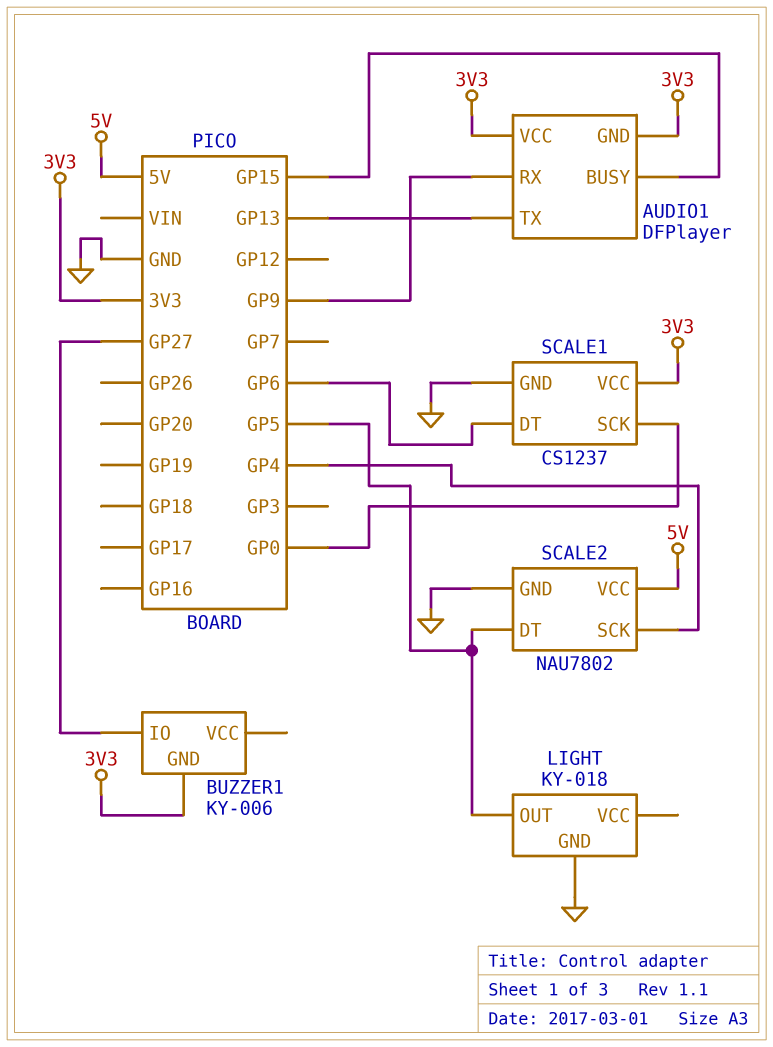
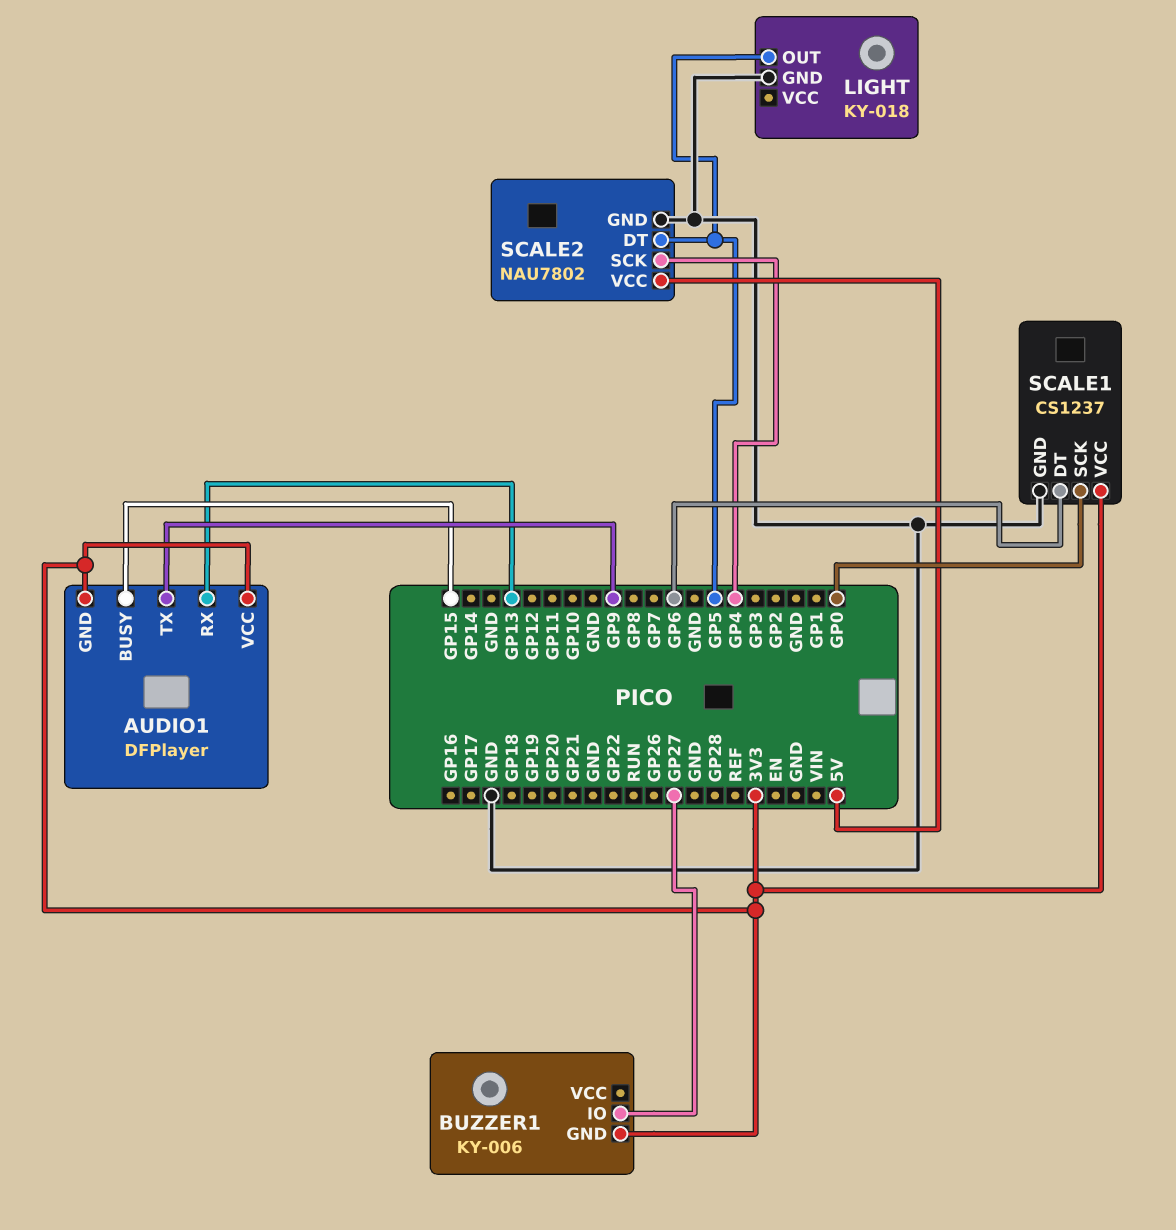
AUDIO1 pin RX: GP9 -> GP13
AUDIO1 pin TX: GP13 -> GP9

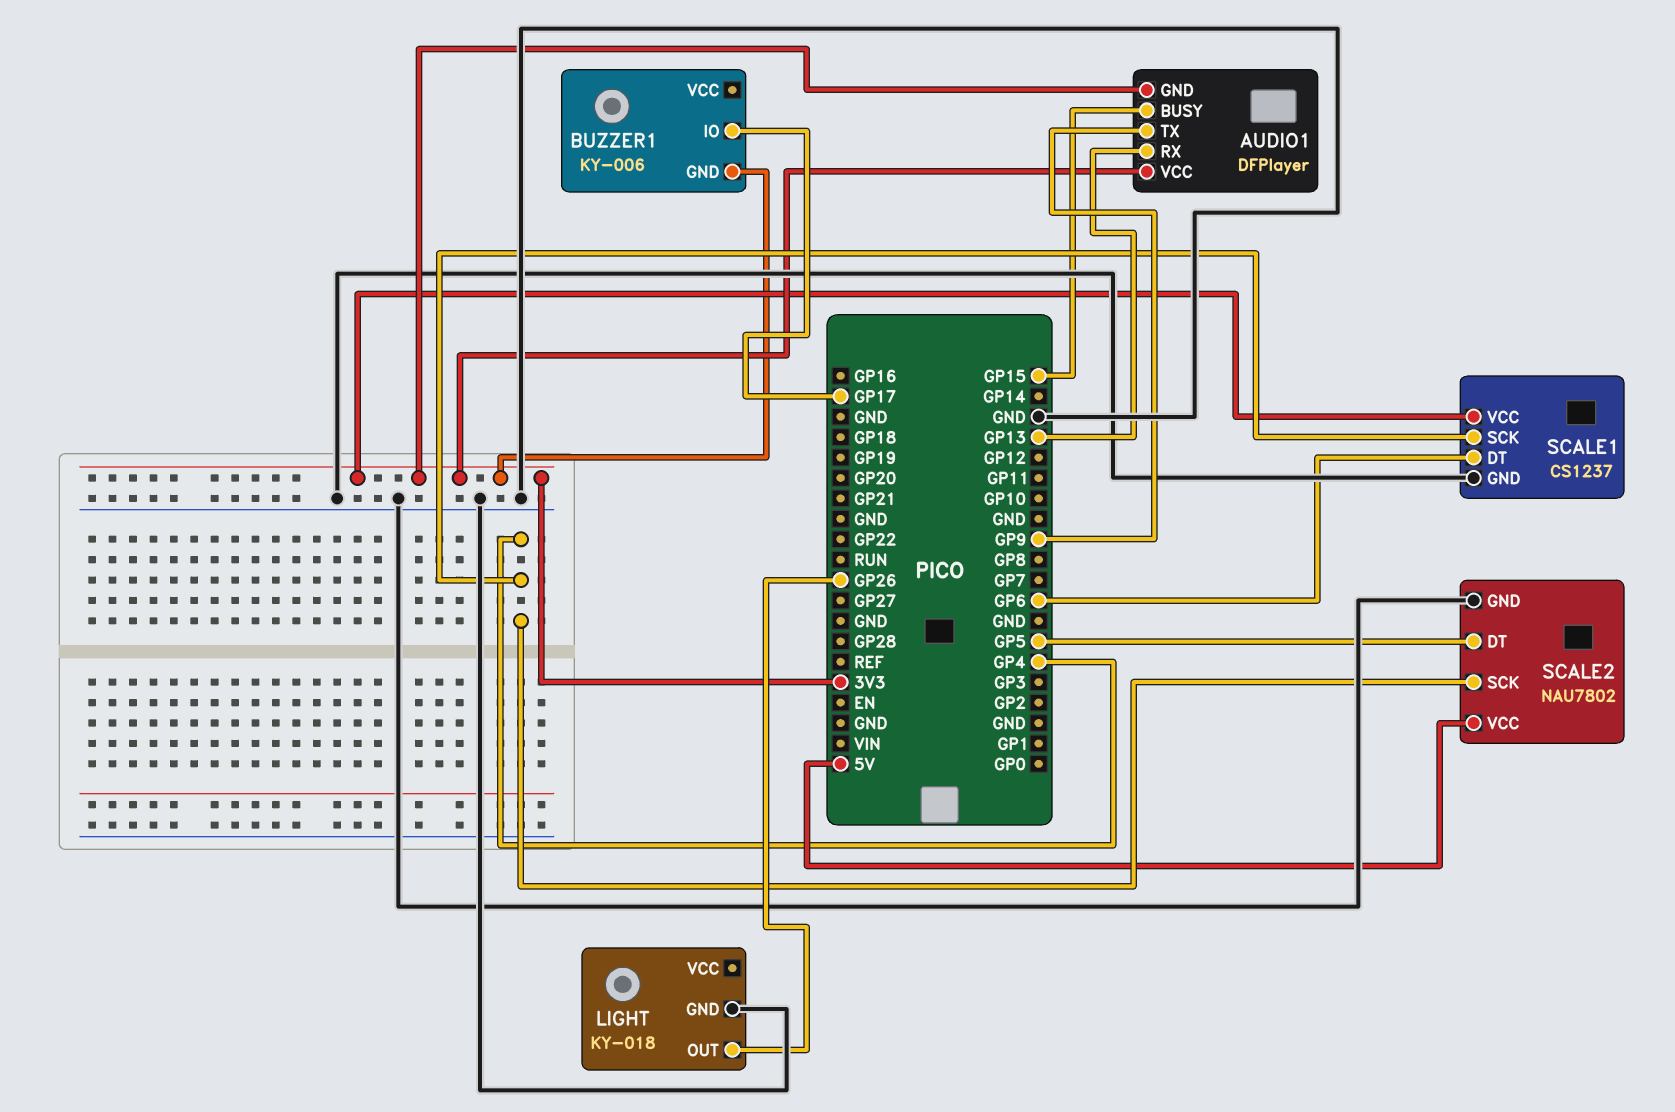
BUZZER1 pin IO: GP27 -> GP17
LIGHT pin OUT: GP5 -> GP26
SCALE1 pin SCK: GP0 -> GP4

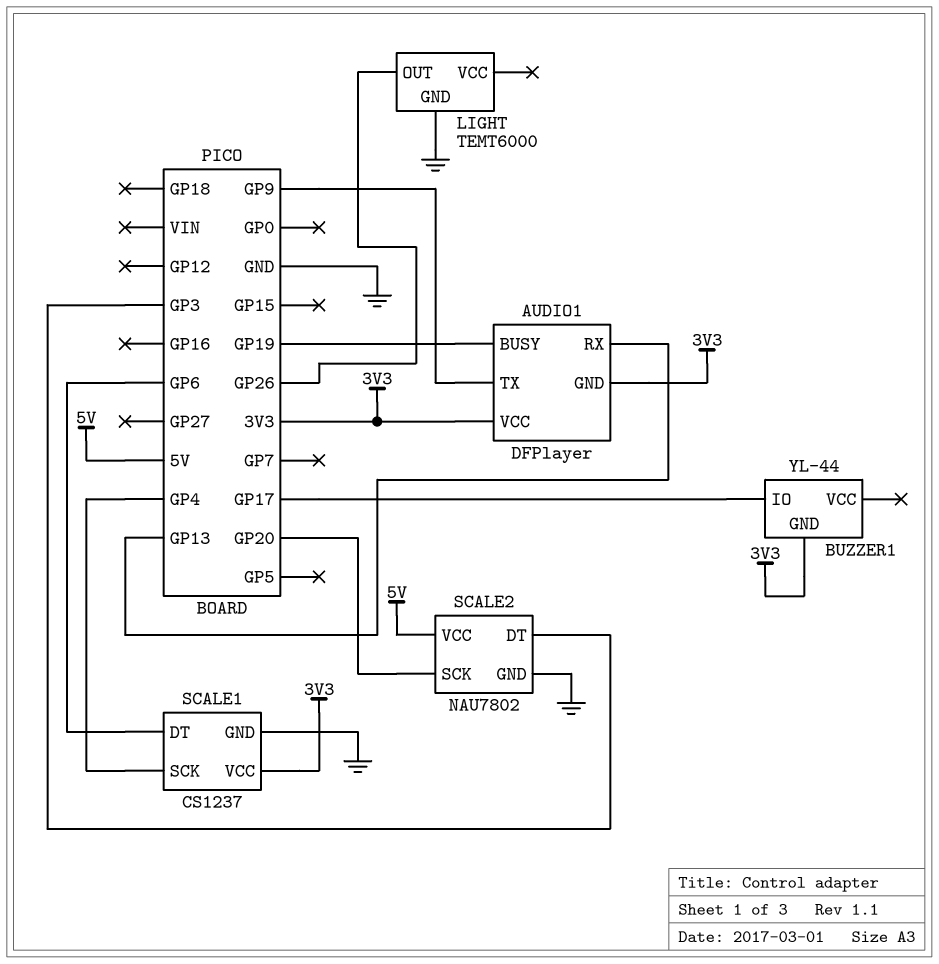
AUDIO1 pin BUSY: GP15 -> GP19
BUZZER1: KY-006 -> YL-44
LIGHT: KY-018 -> TEMT6000
SCALE2 pin DT: GP5 -> GP3
SCALE2 pin SCK: GP4 -> GP20

